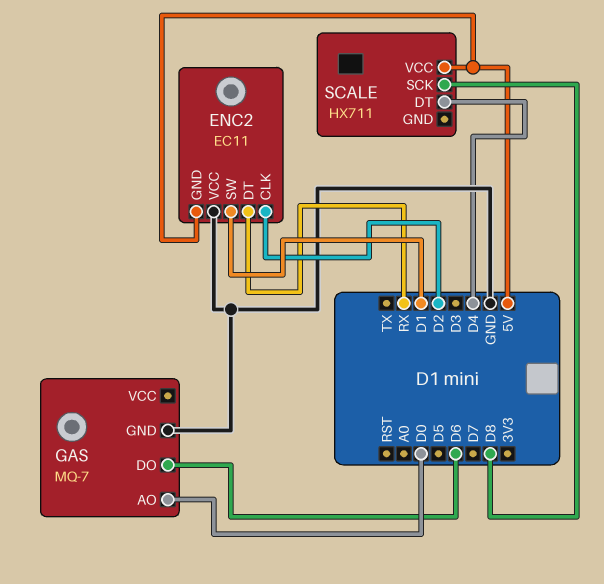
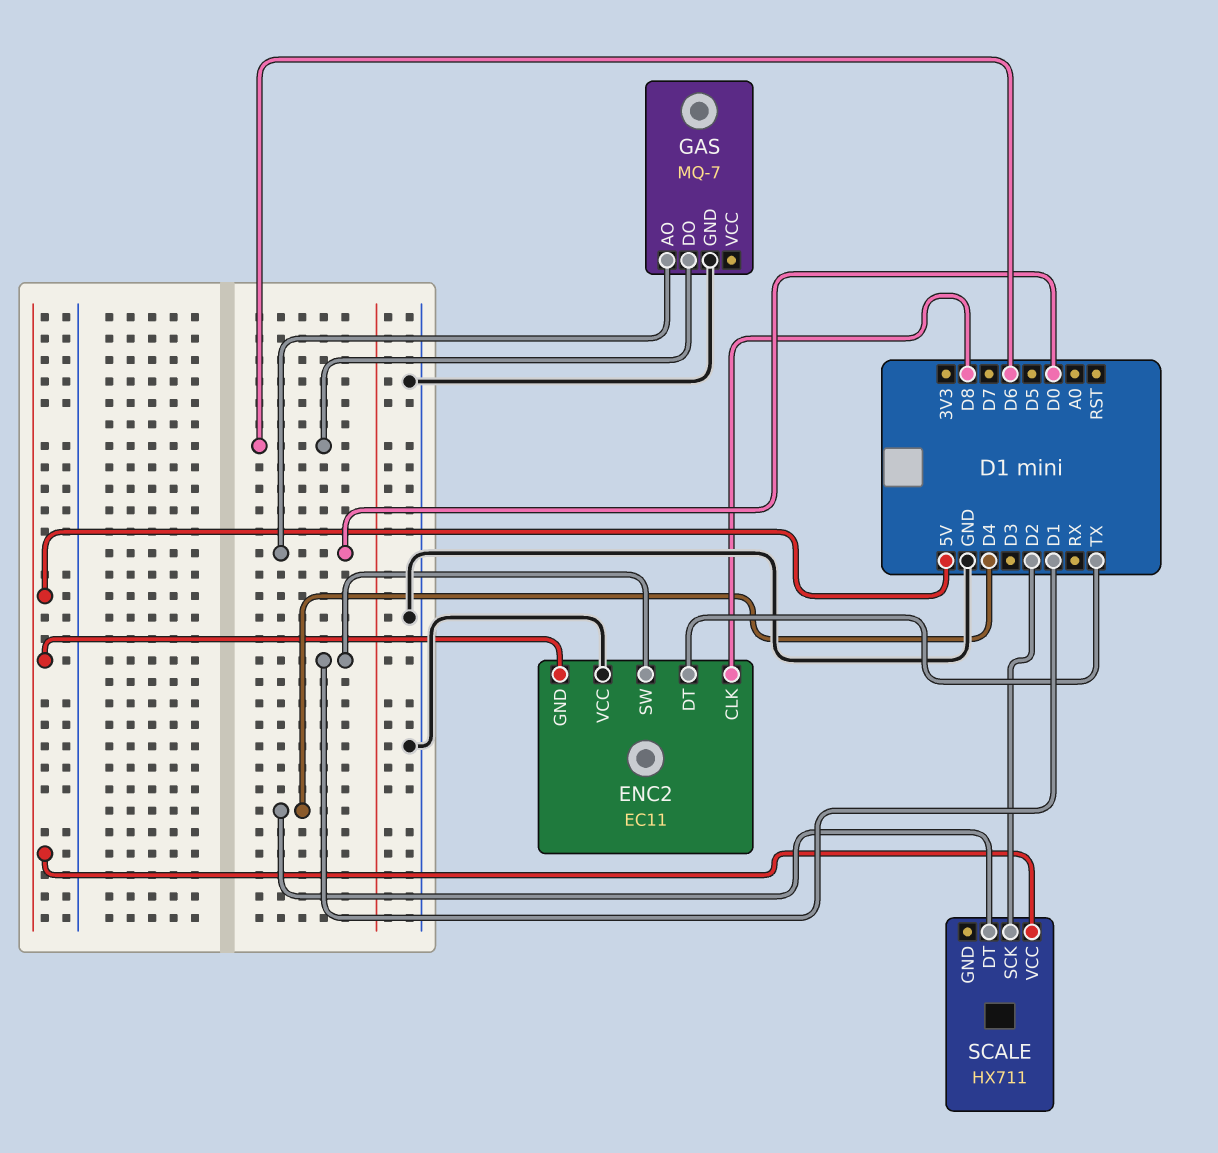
ENC2 pin CLK: D2 -> D8
ENC2 pin DT: RX -> TX
SCALE pin SCK: D8 -> D2

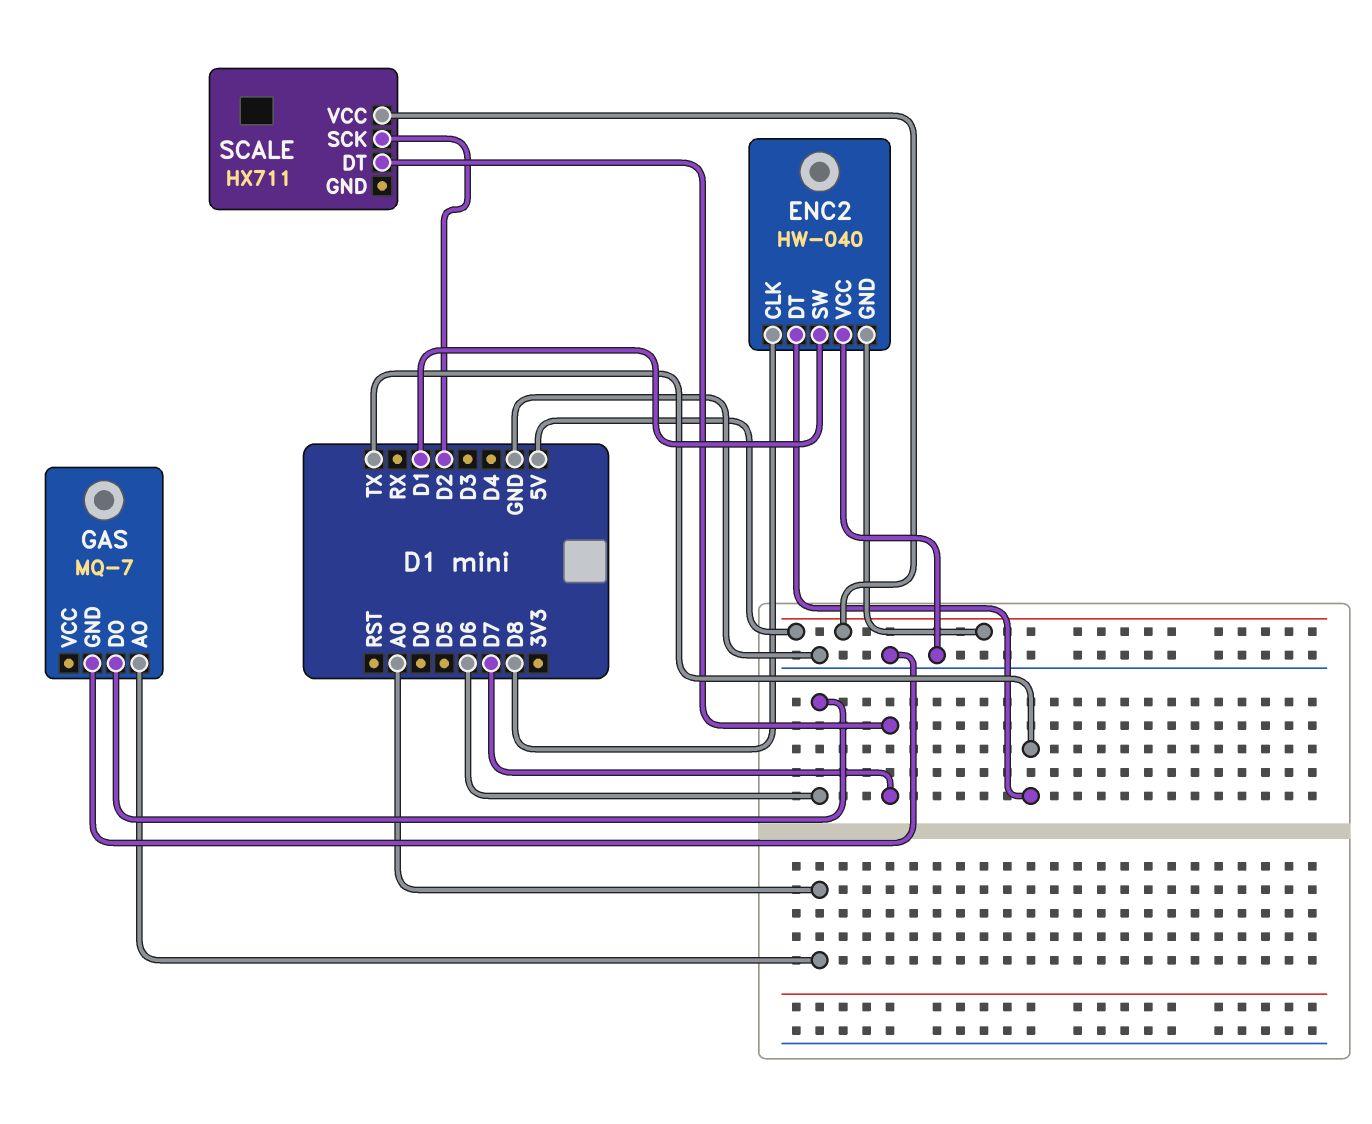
ENC2: EC11 -> HW-040
GAS pin AO: D0 -> A0
SCALE pin DT: D4 -> D7

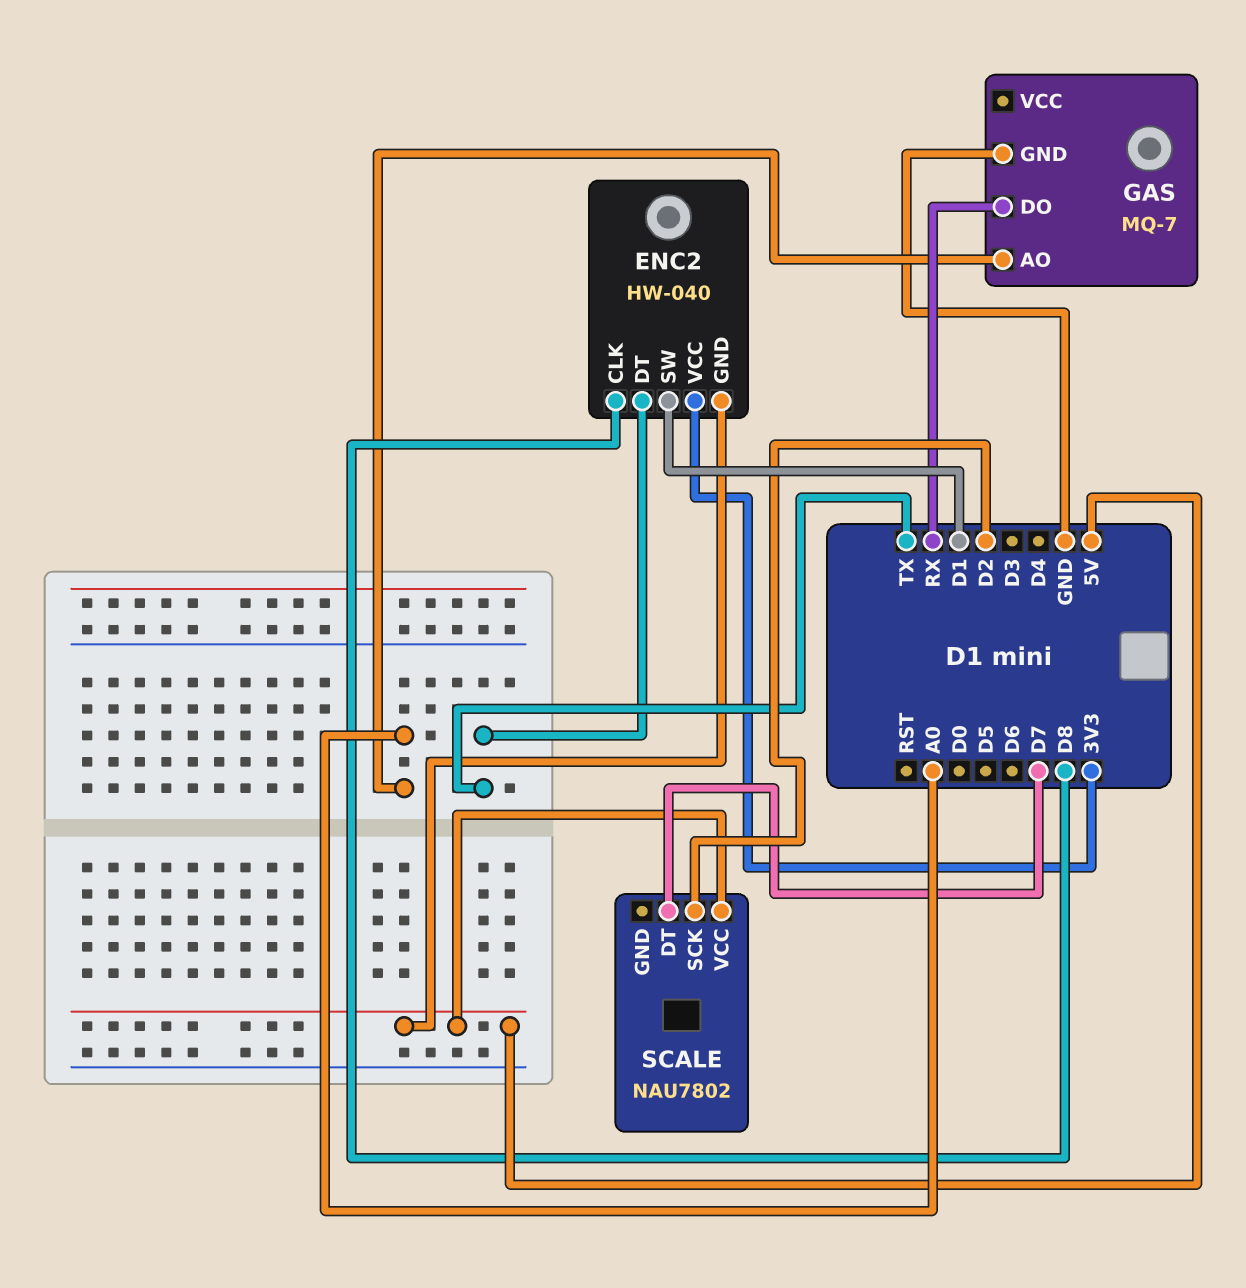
ENC2 pin VCC: GND -> 3V3
GAS pin DO: D6 -> RX
SCALE: HX711 -> NAU7802

